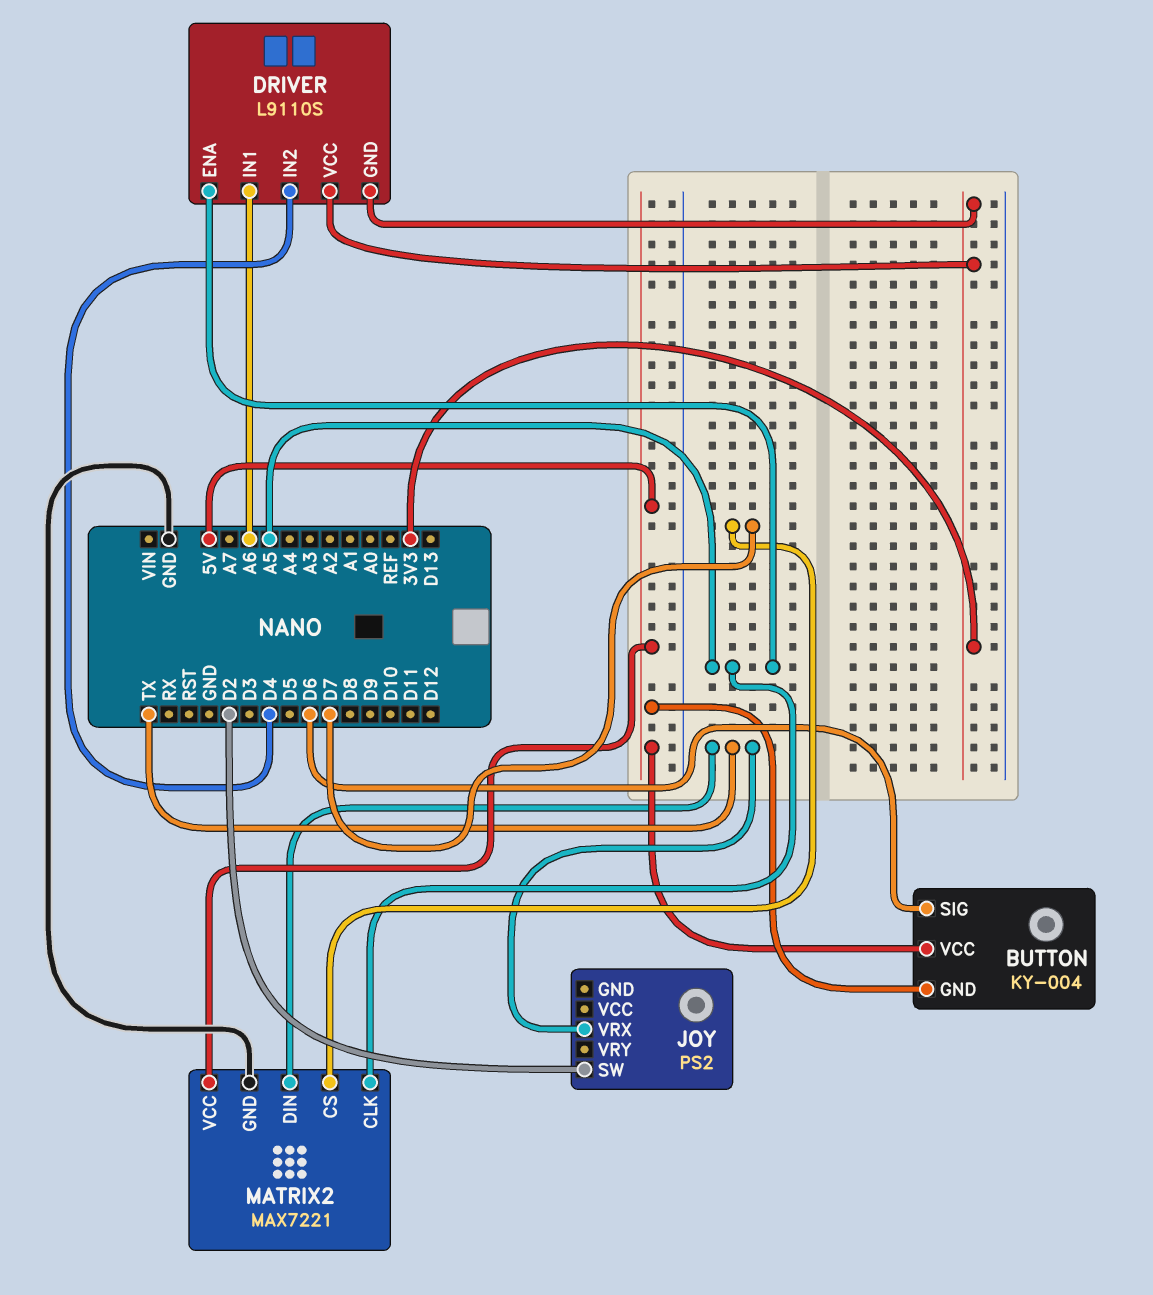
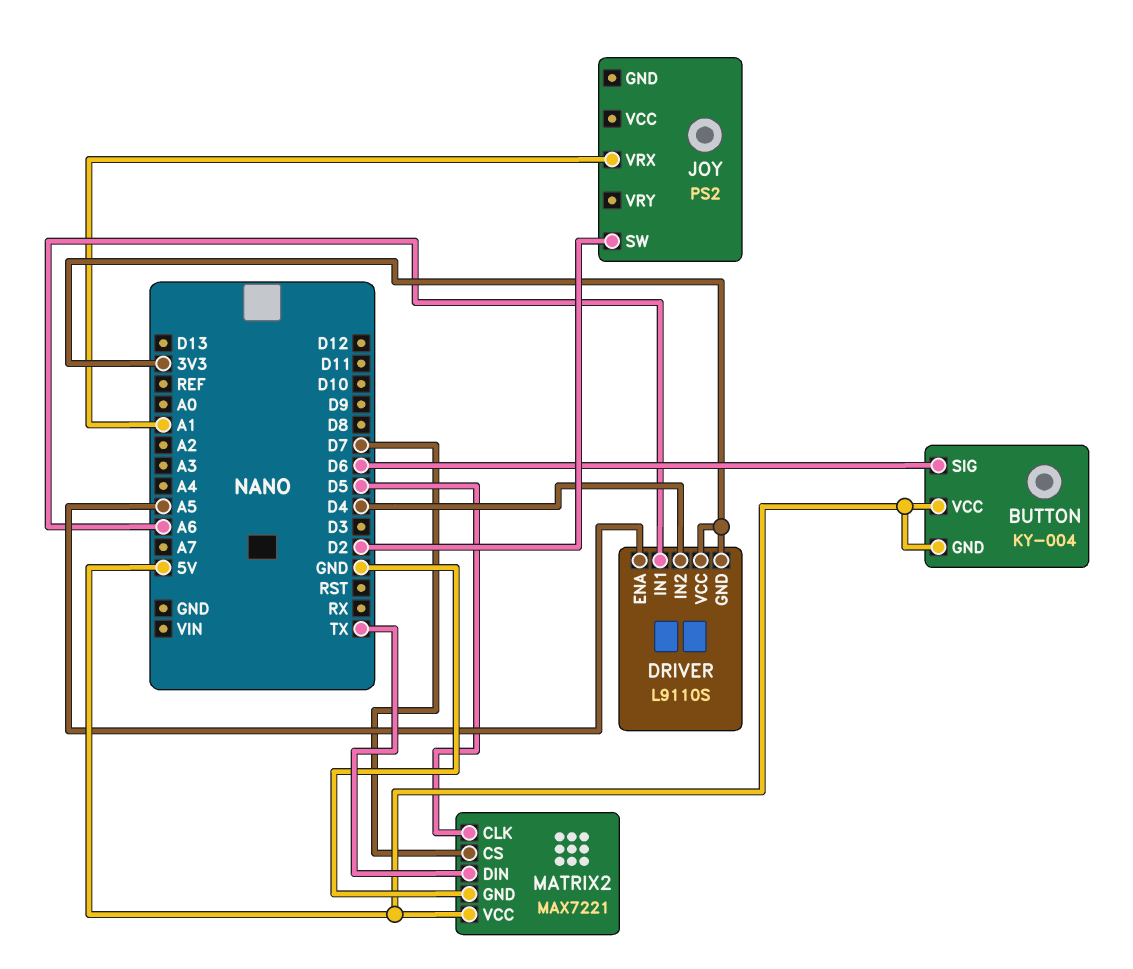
JOY pin VRX: TX -> A1
MATRIX2 pin CLK: A5 -> D5

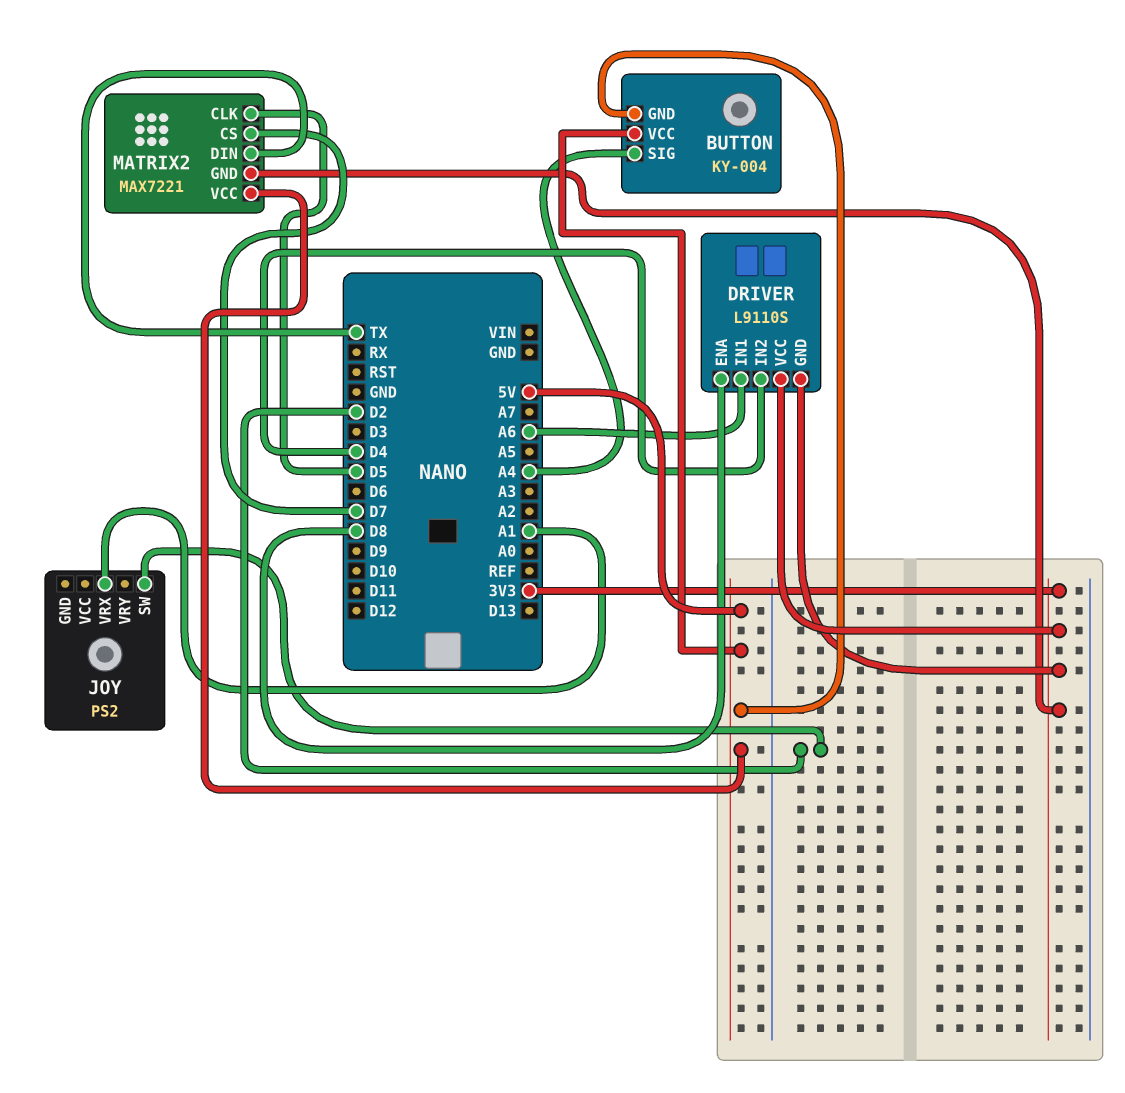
BUTTON pin SIG: D6 -> A4
DRIVER pin ENA: A5 -> D8
MATRIX2 pin GND: GND -> 3V3

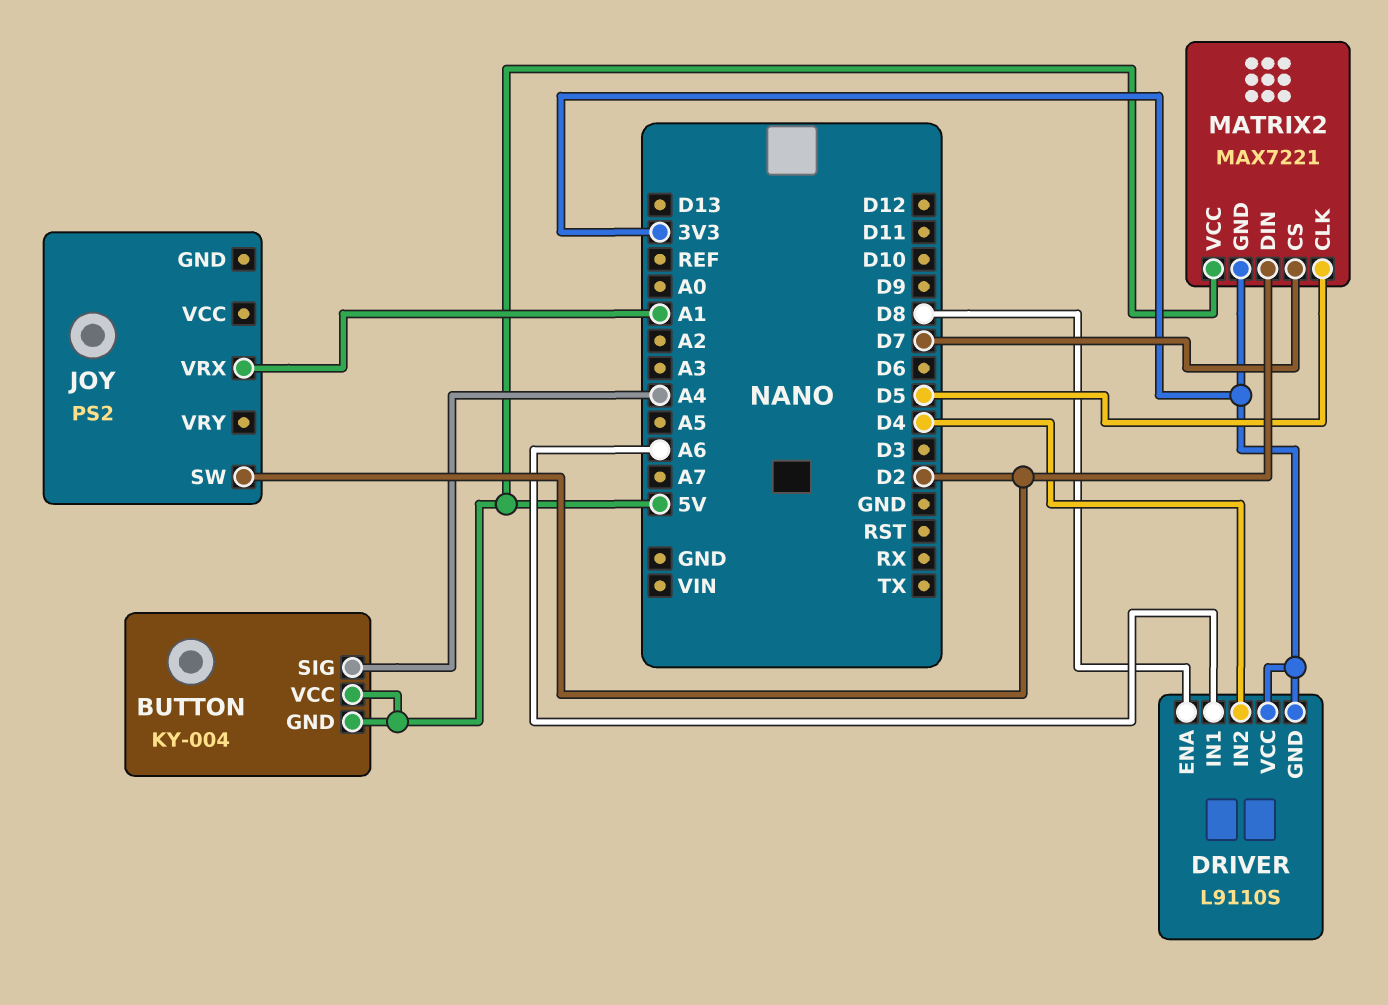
MATRIX2 pin DIN: TX -> D2

